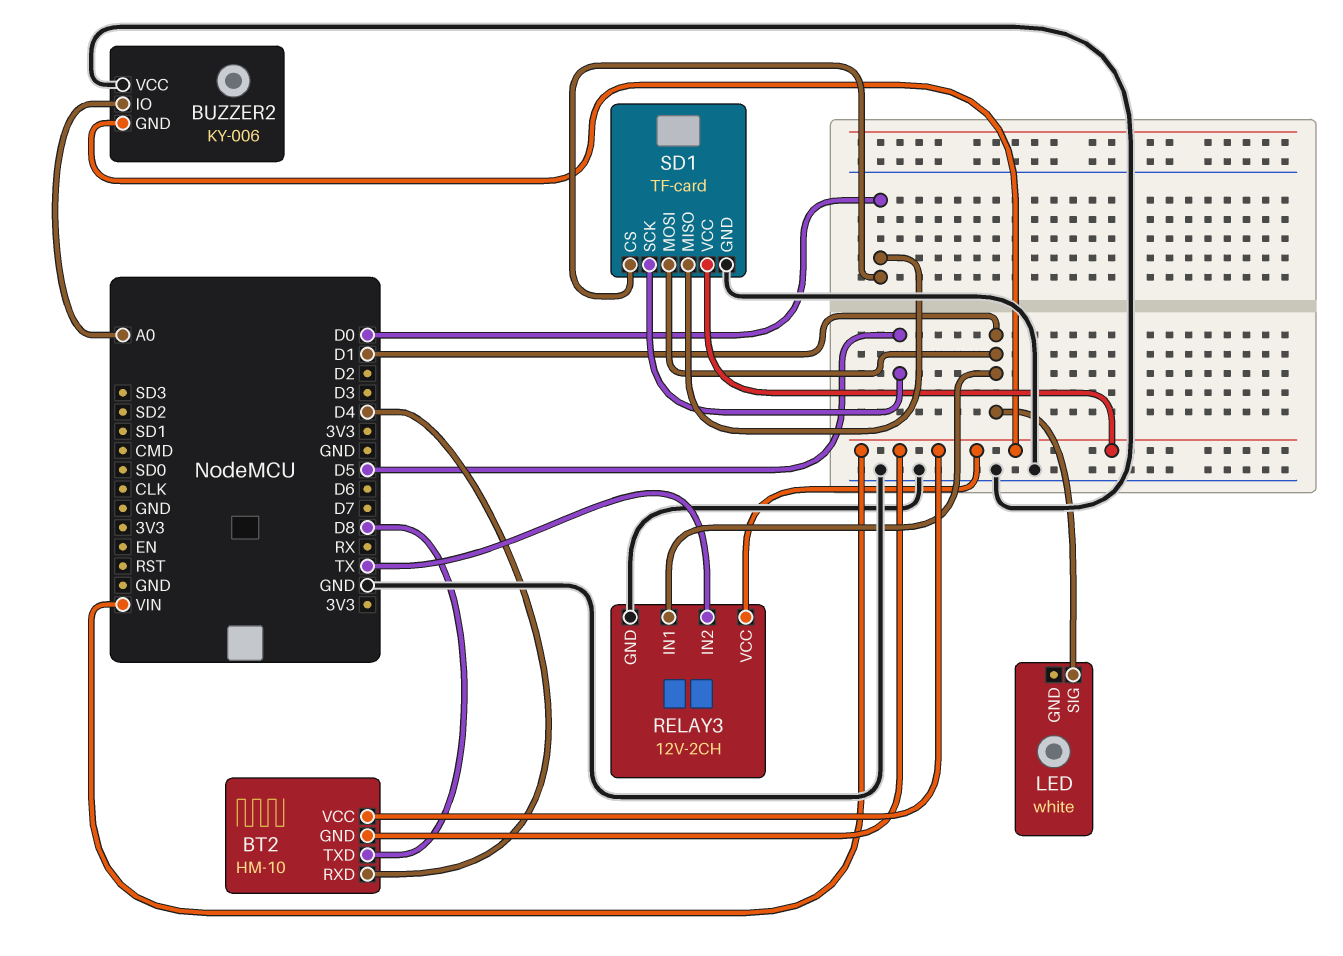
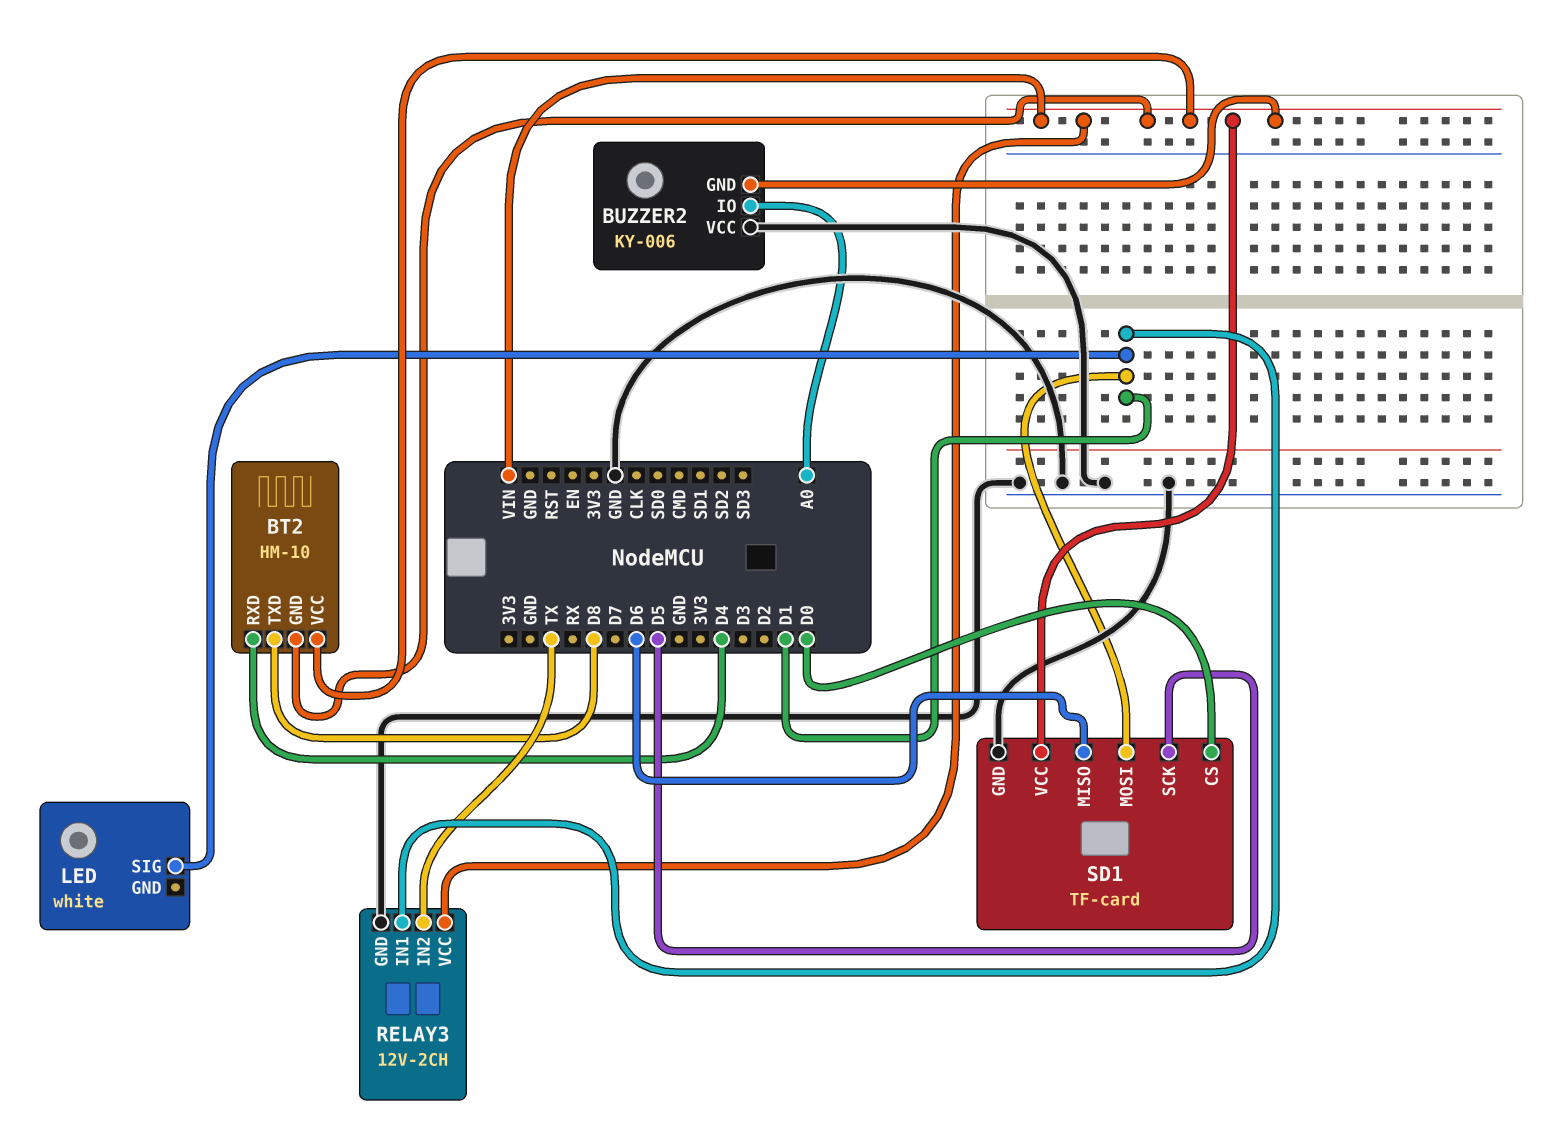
SD1 pin MISO: D0 -> D6

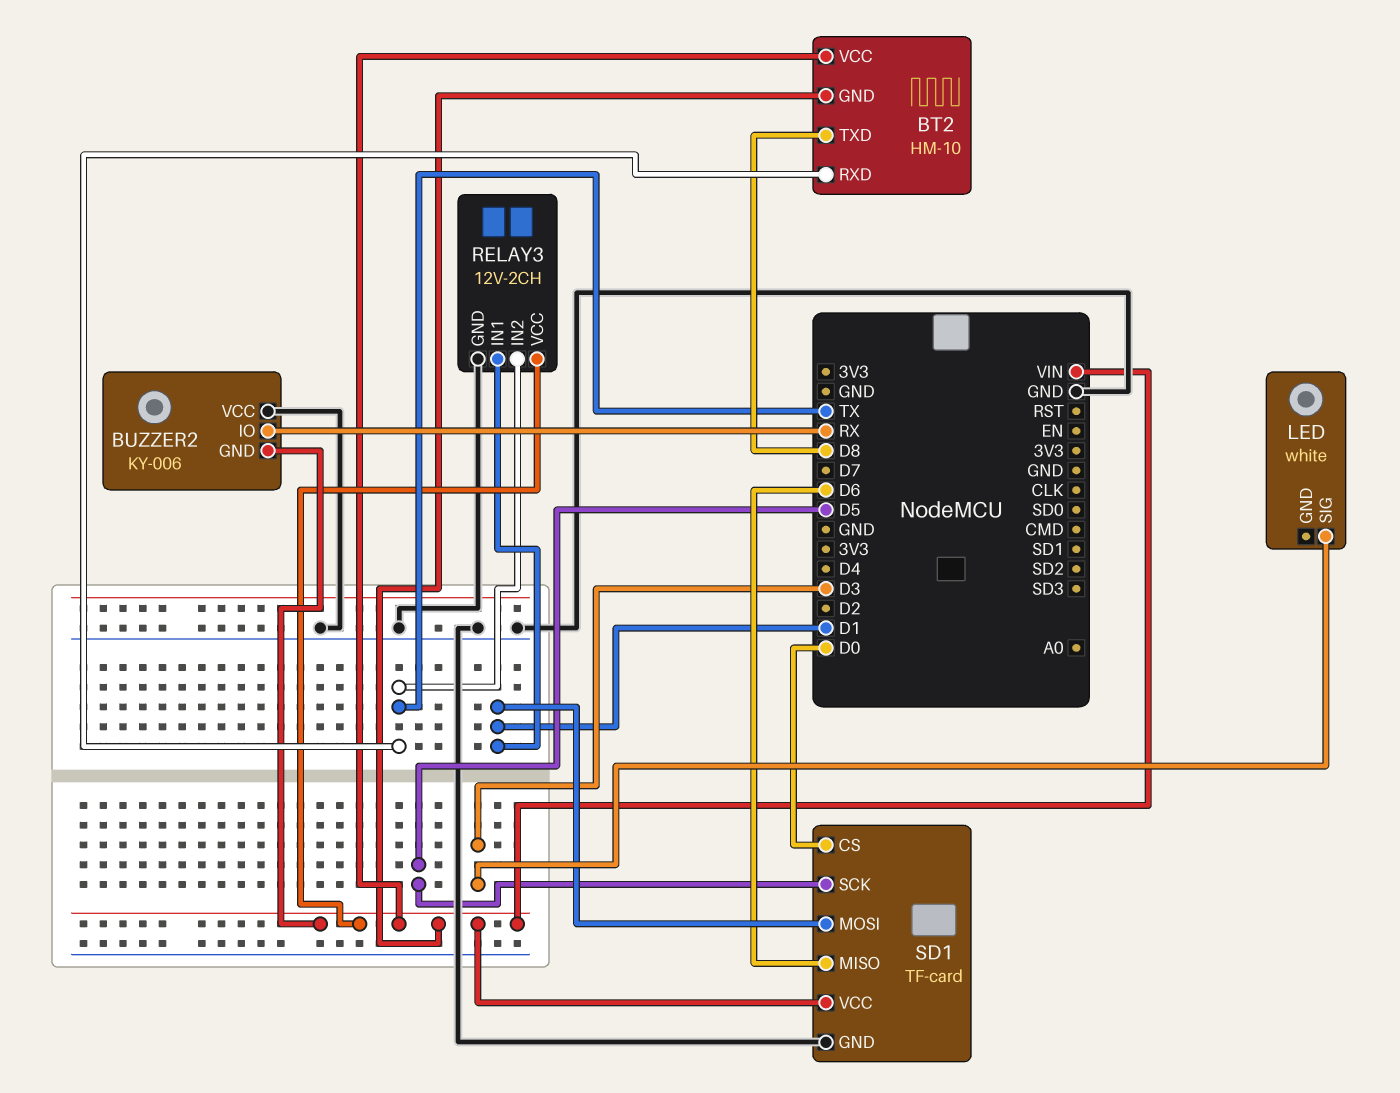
BT2 pin RXD: D4 -> TX
BUZZER2 pin IO: A0 -> RX
LED pin SIG: D1 -> D3

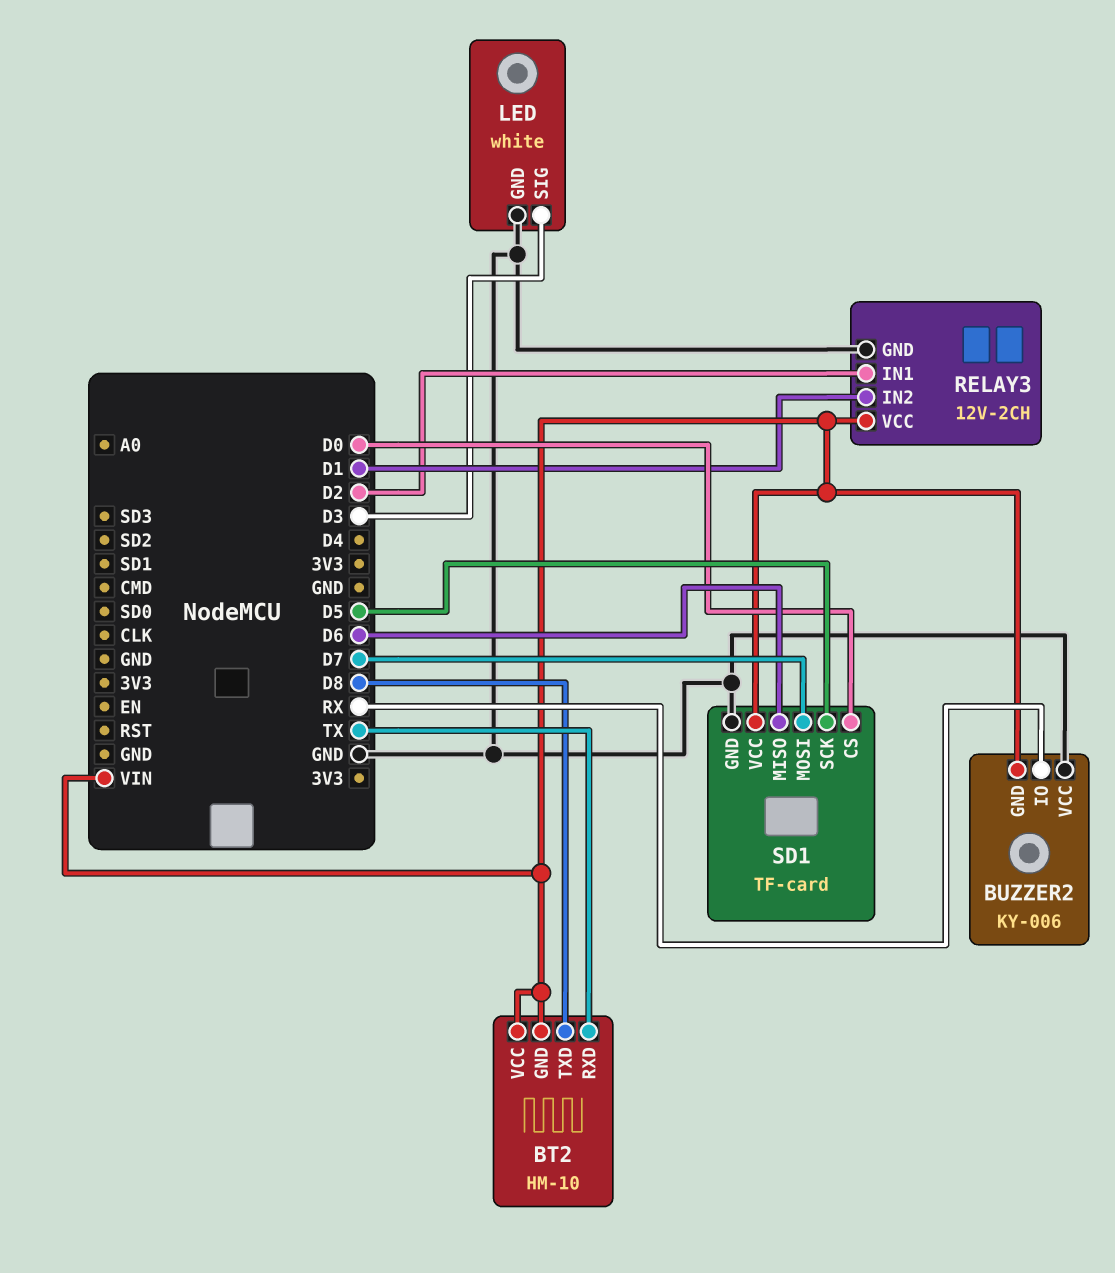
LED pin GND: none -> GND
RELAY3 pin IN1: D1 -> D2
RELAY3 pin IN2: TX -> D1
SD1 pin MOSI: D1 -> D7

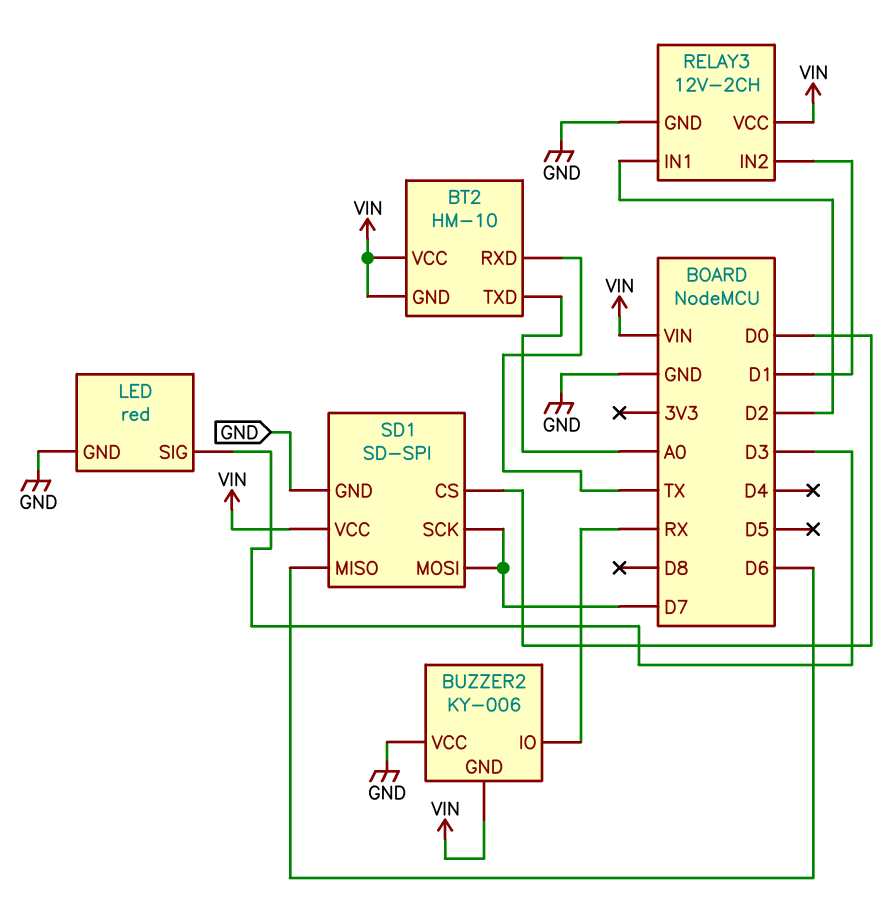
BT2 pin TXD: D8 -> A0
LED: white -> red
SD1: TF-card -> SD-SPI
SD1 pin SCK: D5 -> D7

